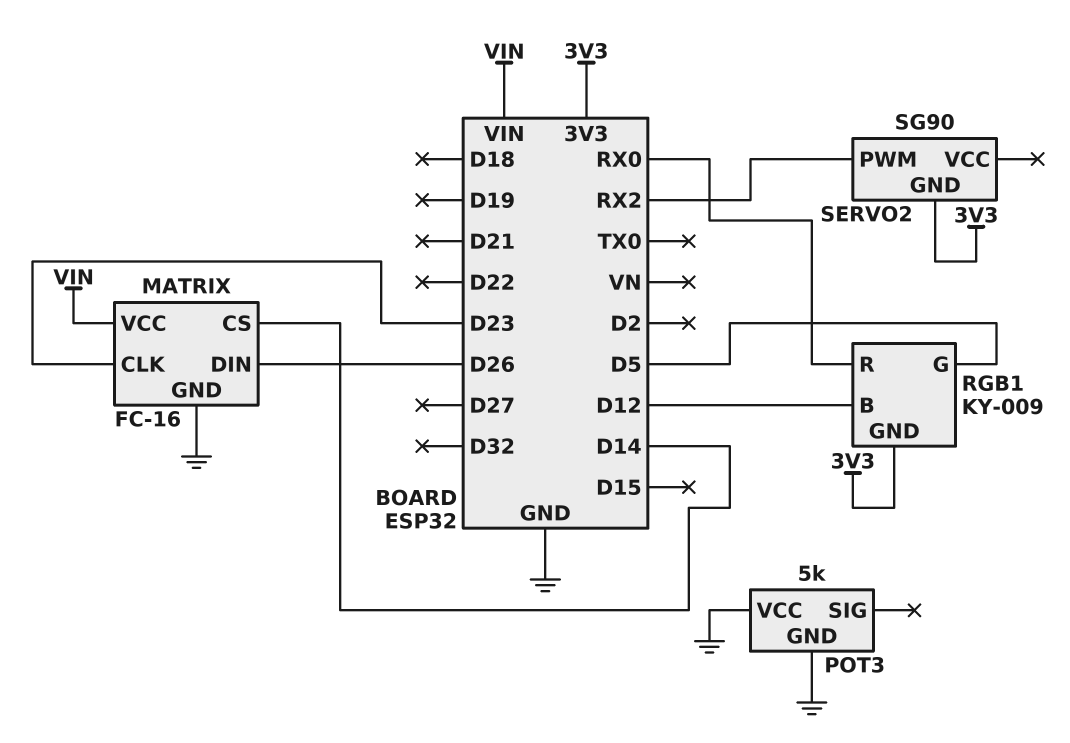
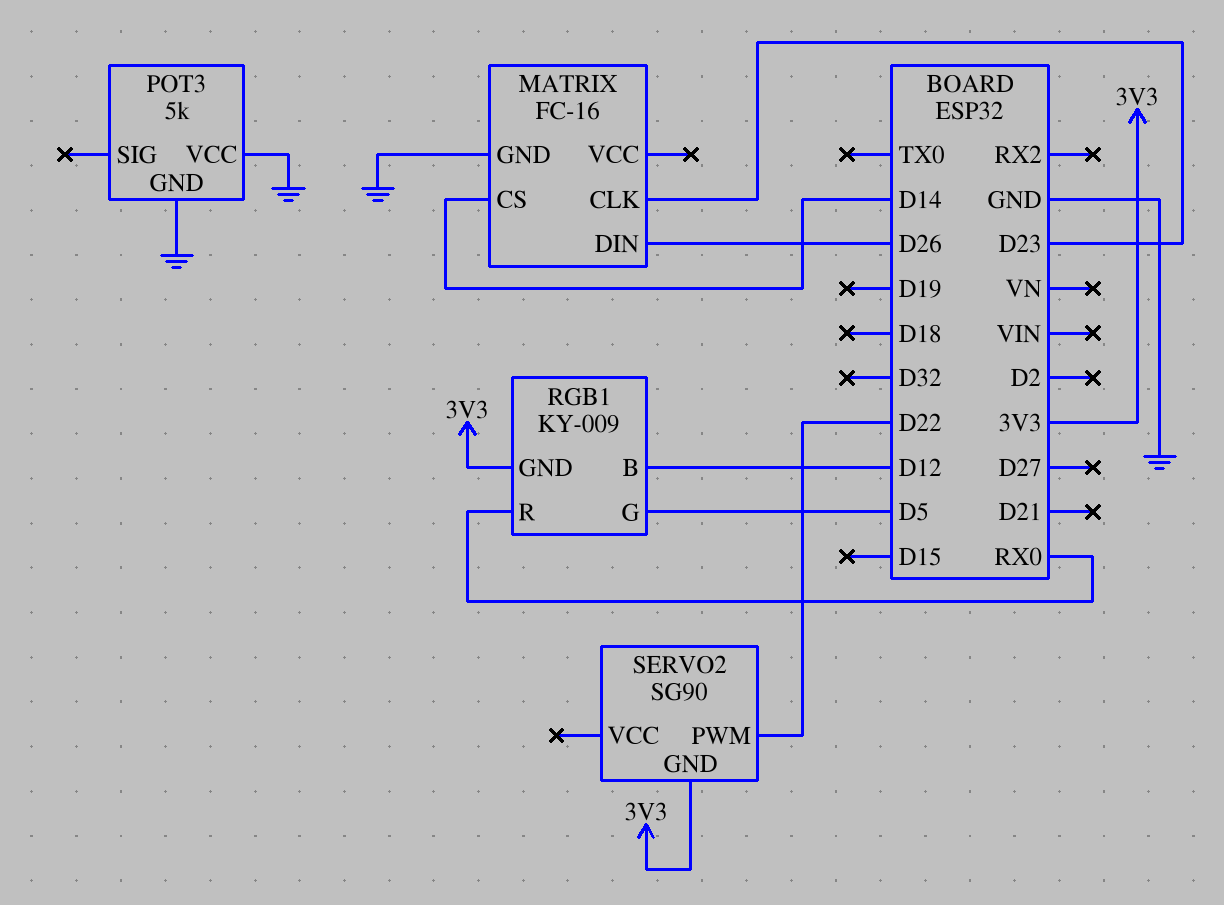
MATRIX pin VCC: VIN -> none
SERVO2 pin PWM: RX2 -> D22

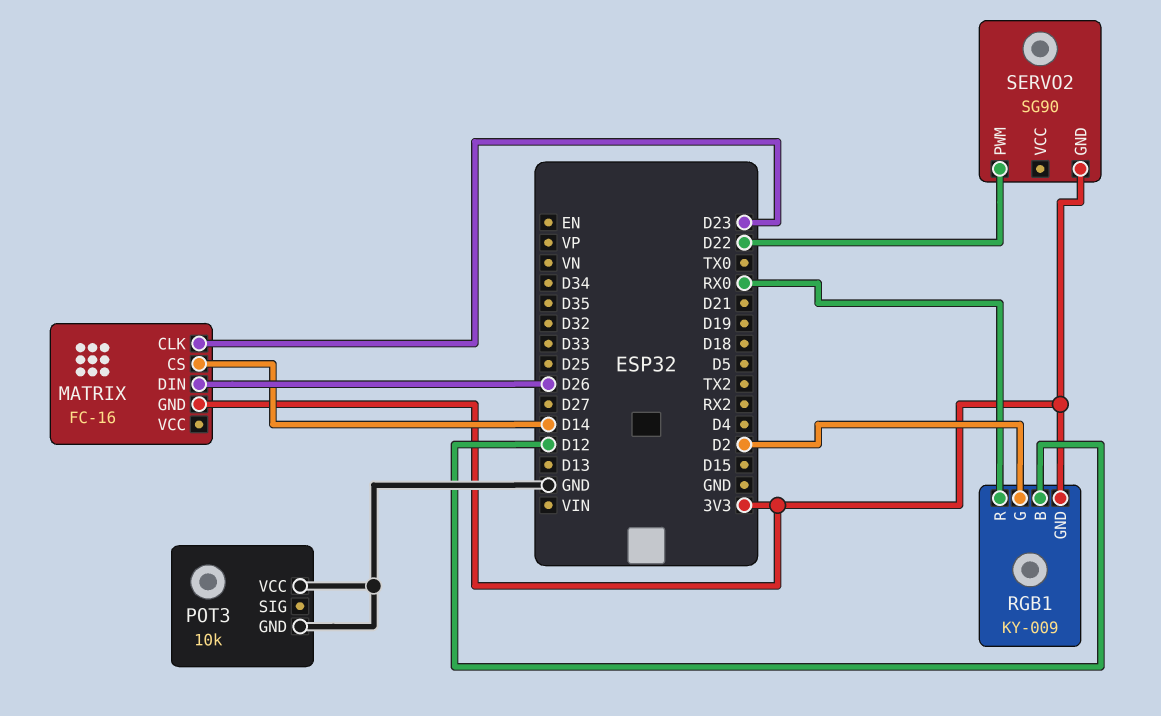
MATRIX pin GND: GND -> 3V3
POT3: 5k -> 10k
RGB1 pin G: D5 -> D2

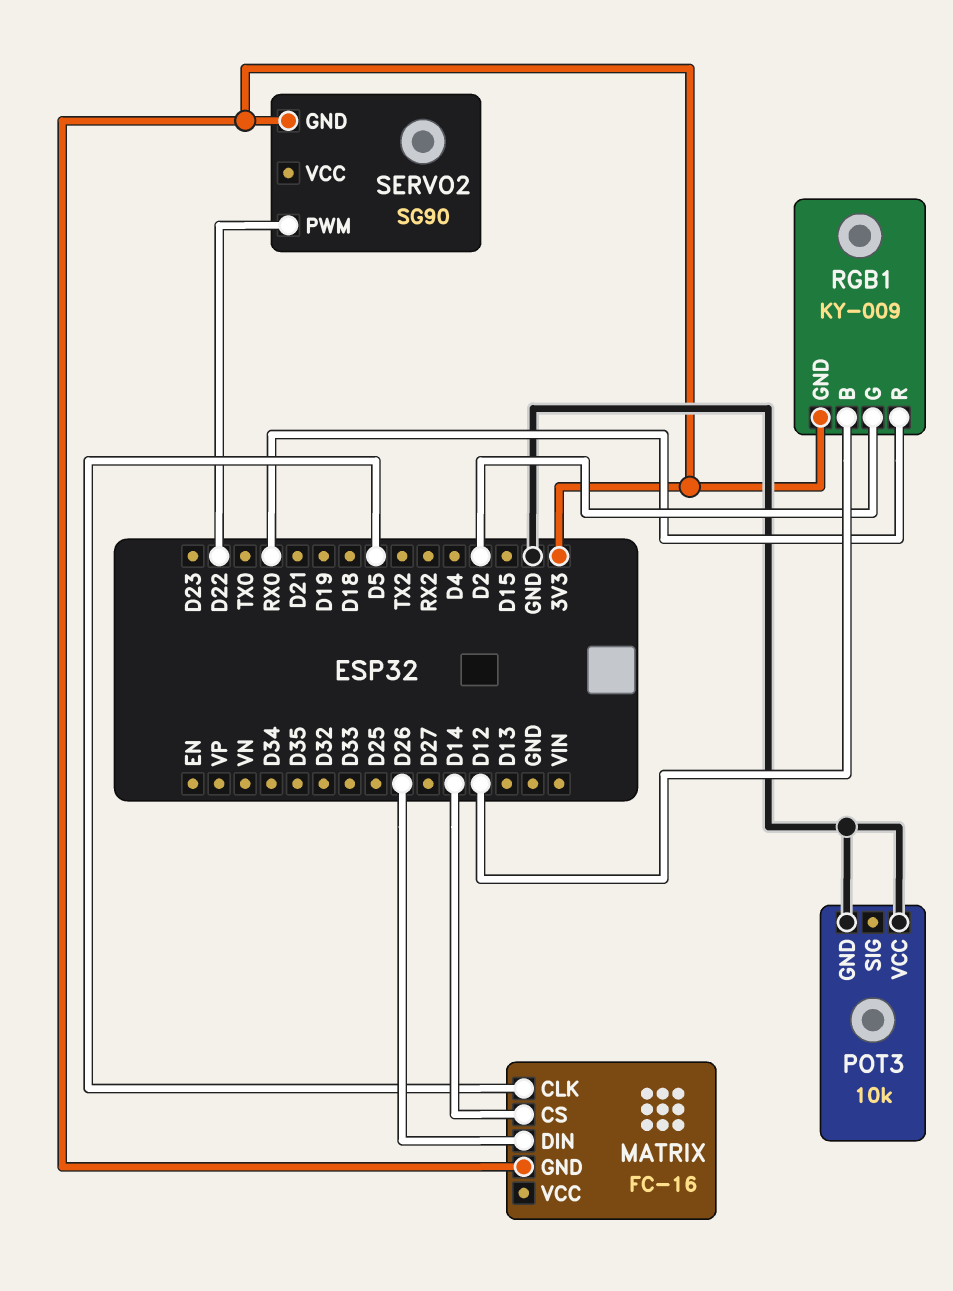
MATRIX pin CLK: D23 -> D5

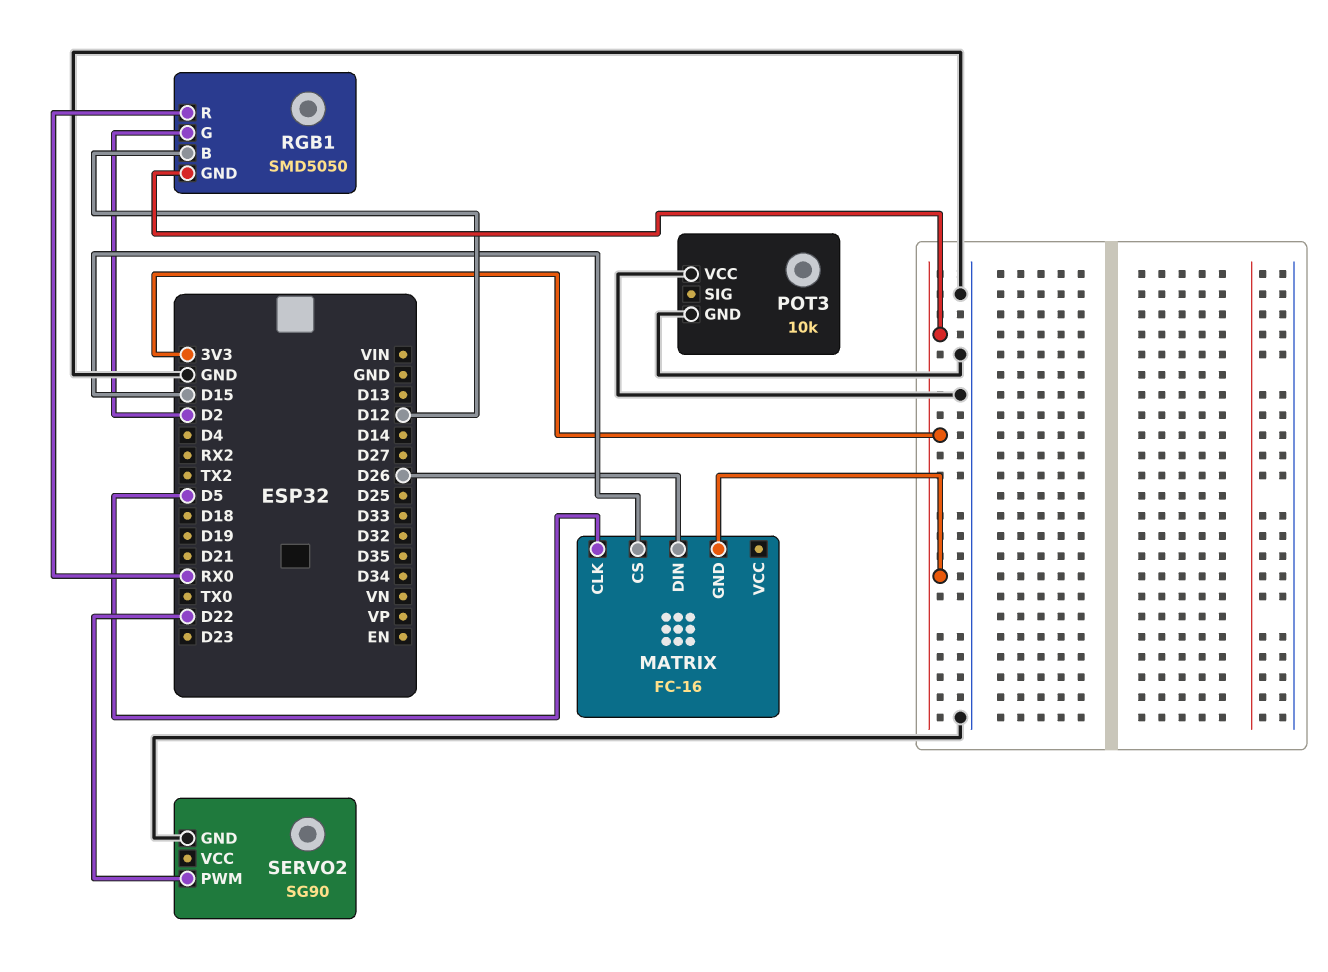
MATRIX pin CS: D14 -> D15
RGB1: KY-009 -> SMD5050
SERVO2 pin GND: 3V3 -> GND

